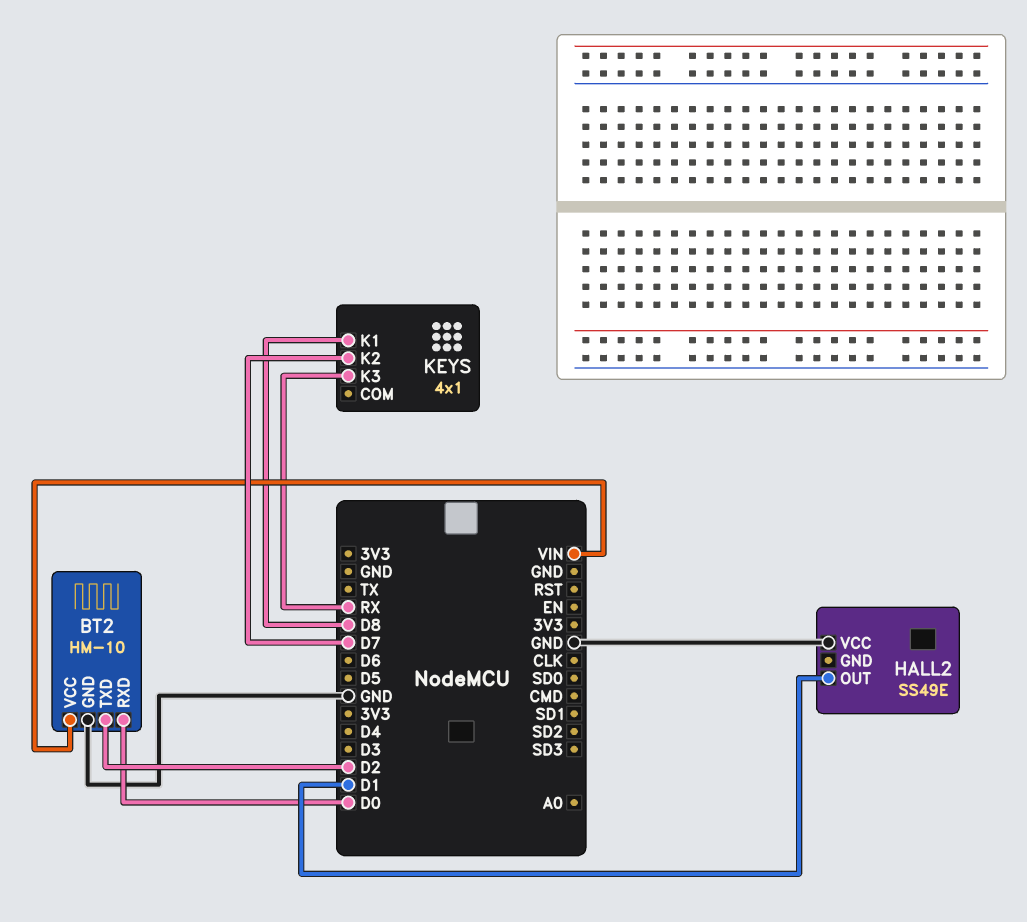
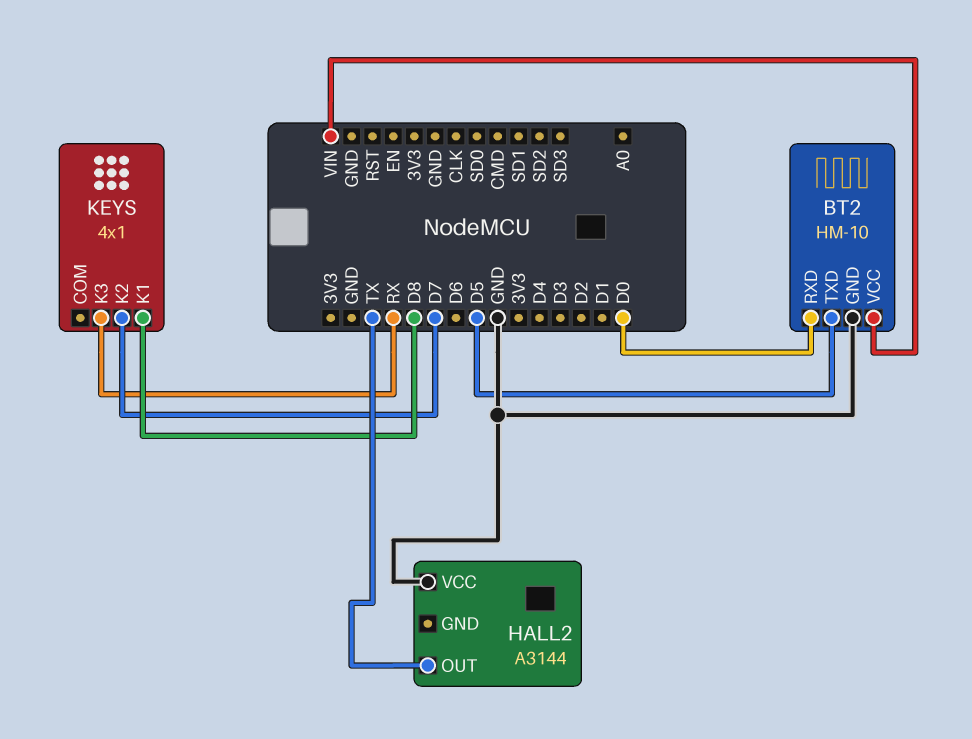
BT2 pin TXD: D2 -> D5
HALL2: SS49E -> A3144
HALL2 pin OUT: D1 -> TX

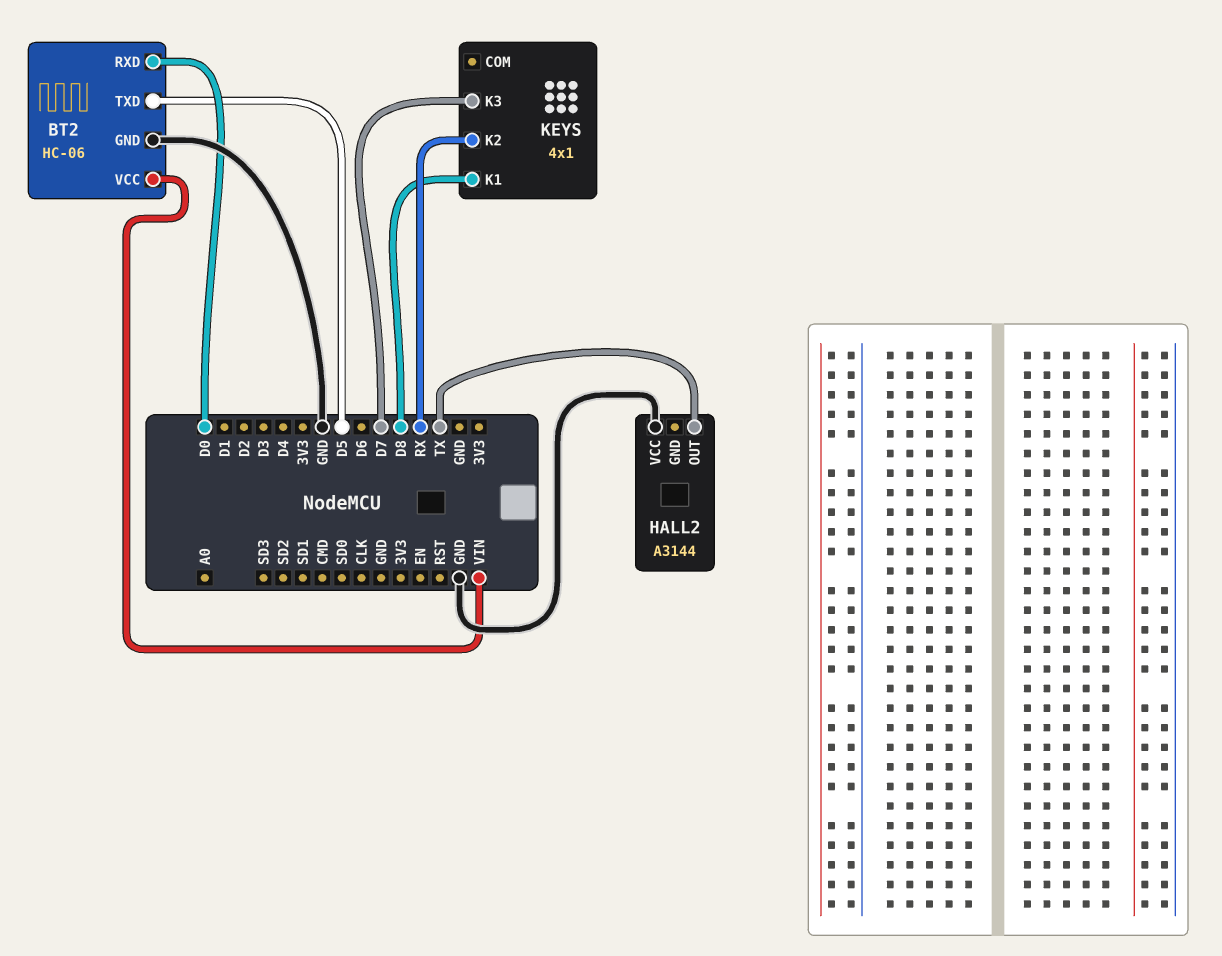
BT2: HM-10 -> HC-06
KEYS pin K2: D7 -> RX
KEYS pin K3: RX -> D7

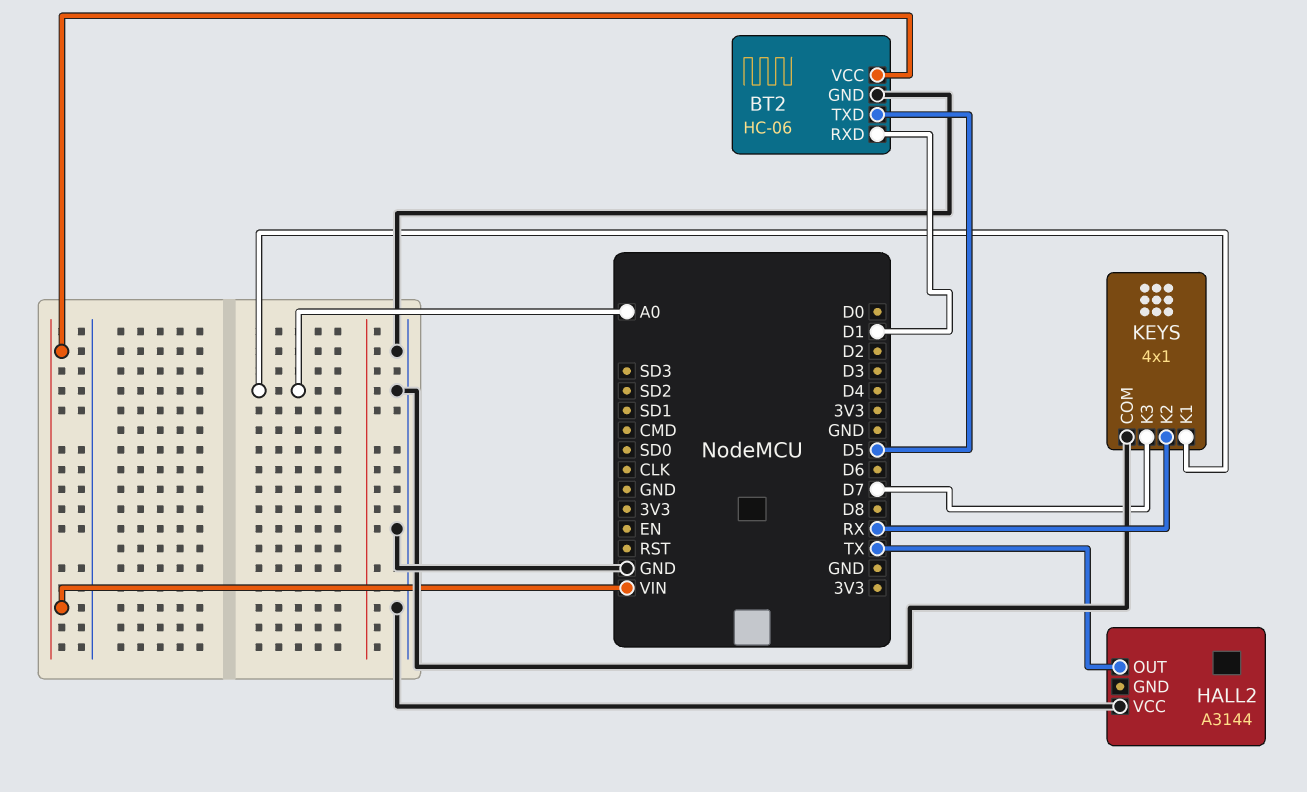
BT2 pin RXD: D0 -> D1
KEYS pin COM: none -> GND
KEYS pin K1: D8 -> A0

